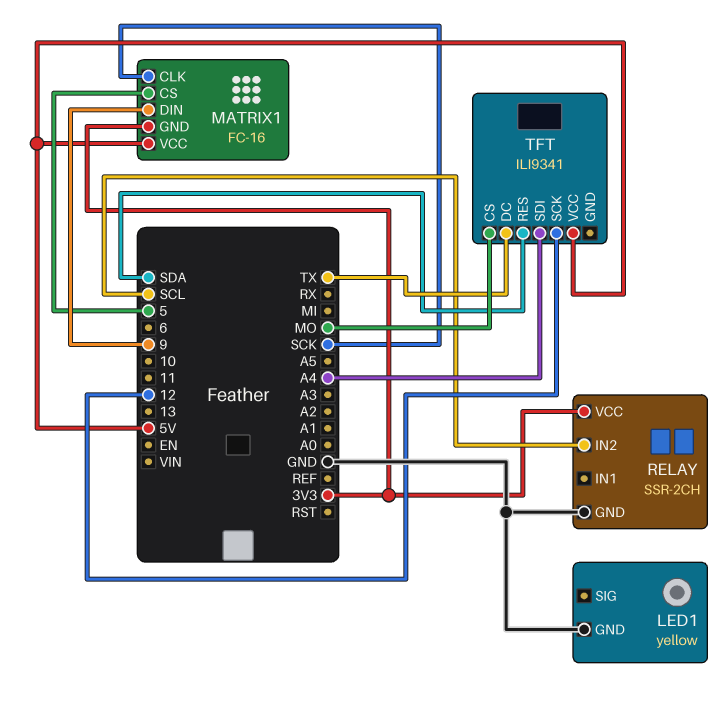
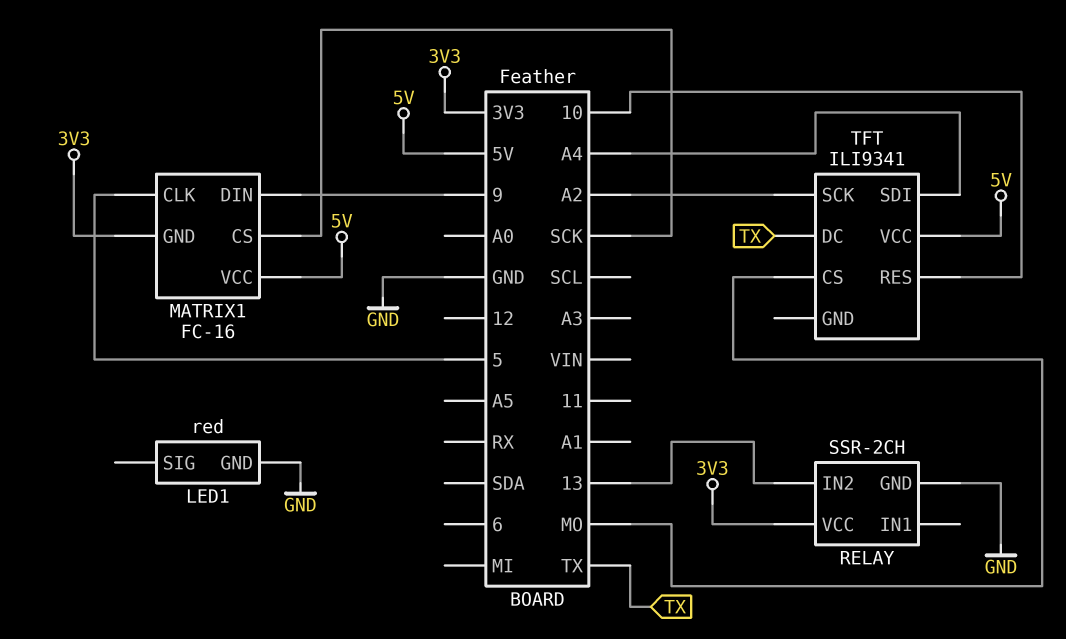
LED1: yellow -> red
MATRIX1 pin CLK: SCK -> 5
MATRIX1 pin CS: 5 -> SCK
RELAY pin IN2: SCL -> 13
TFT pin RES: SDA -> 10
TFT pin SCK: 12 -> A2

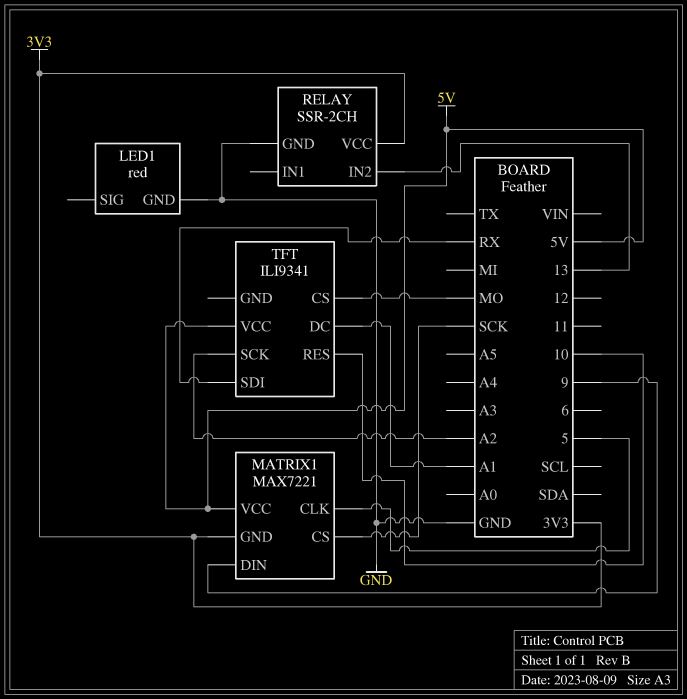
MATRIX1: FC-16 -> MAX7221
TFT pin DC: TX -> A1
TFT pin SDI: A4 -> RX

